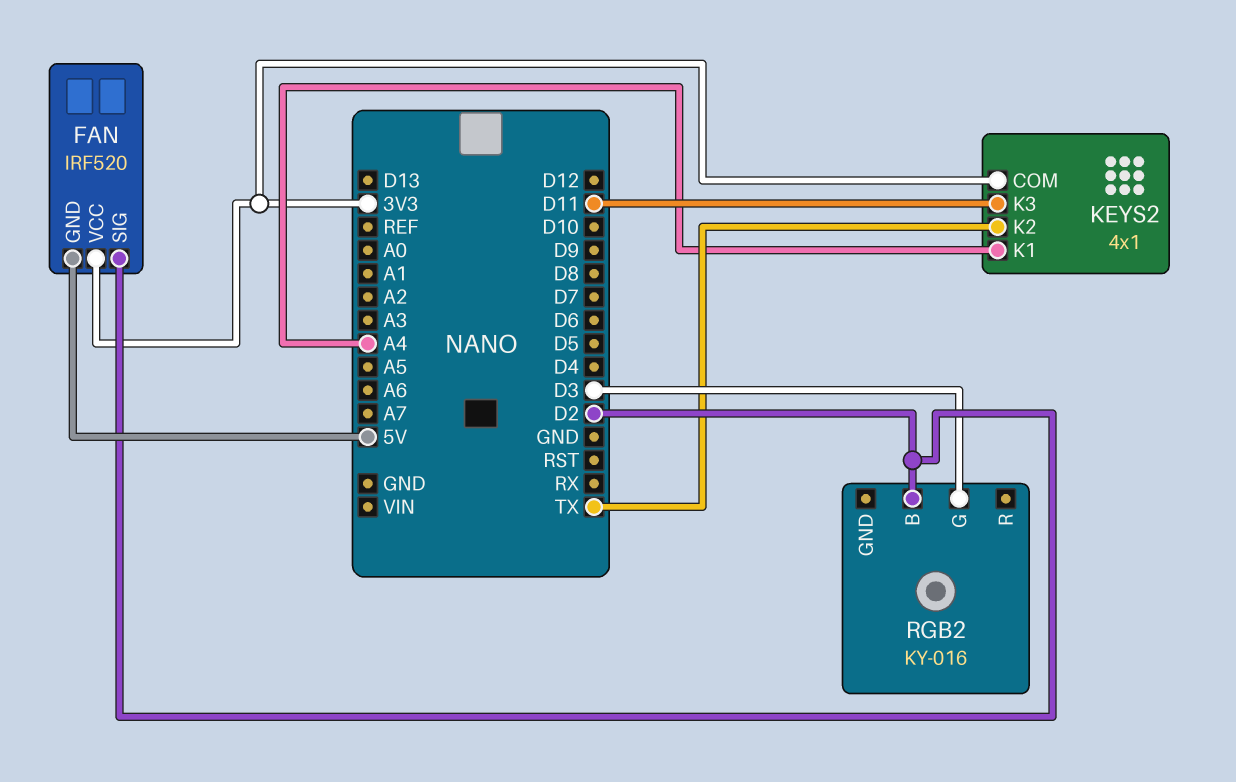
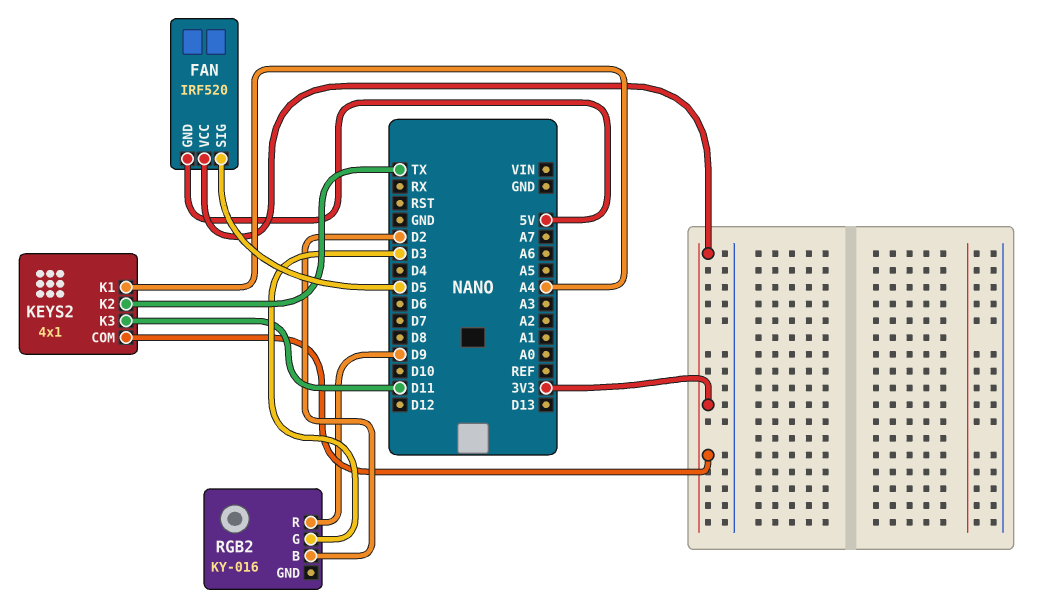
FAN pin SIG: D2 -> D5
RGB2 pin R: none -> D9

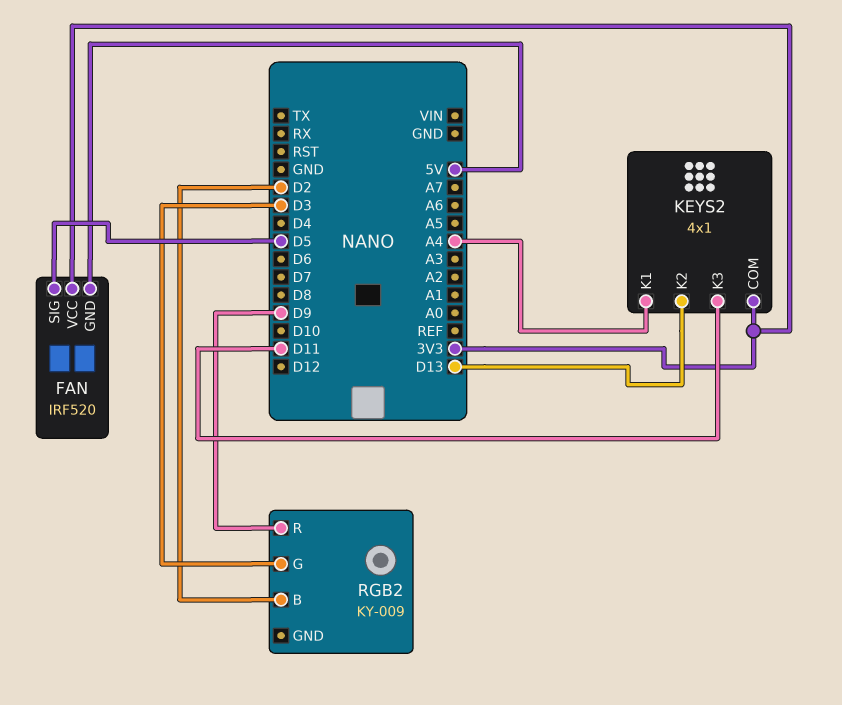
KEYS2 pin K2: TX -> D13
RGB2: KY-016 -> KY-009

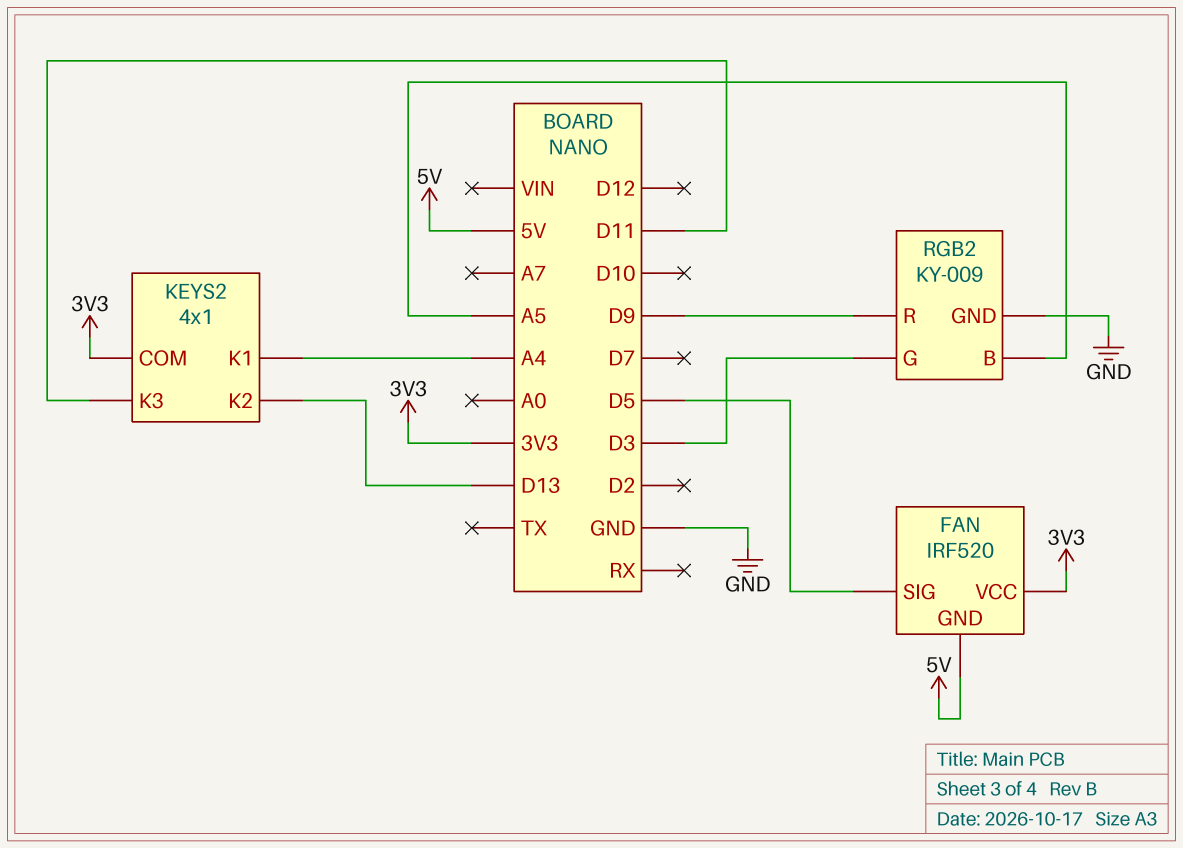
RGB2 pin B: D2 -> A5
RGB2 pin GND: none -> GND

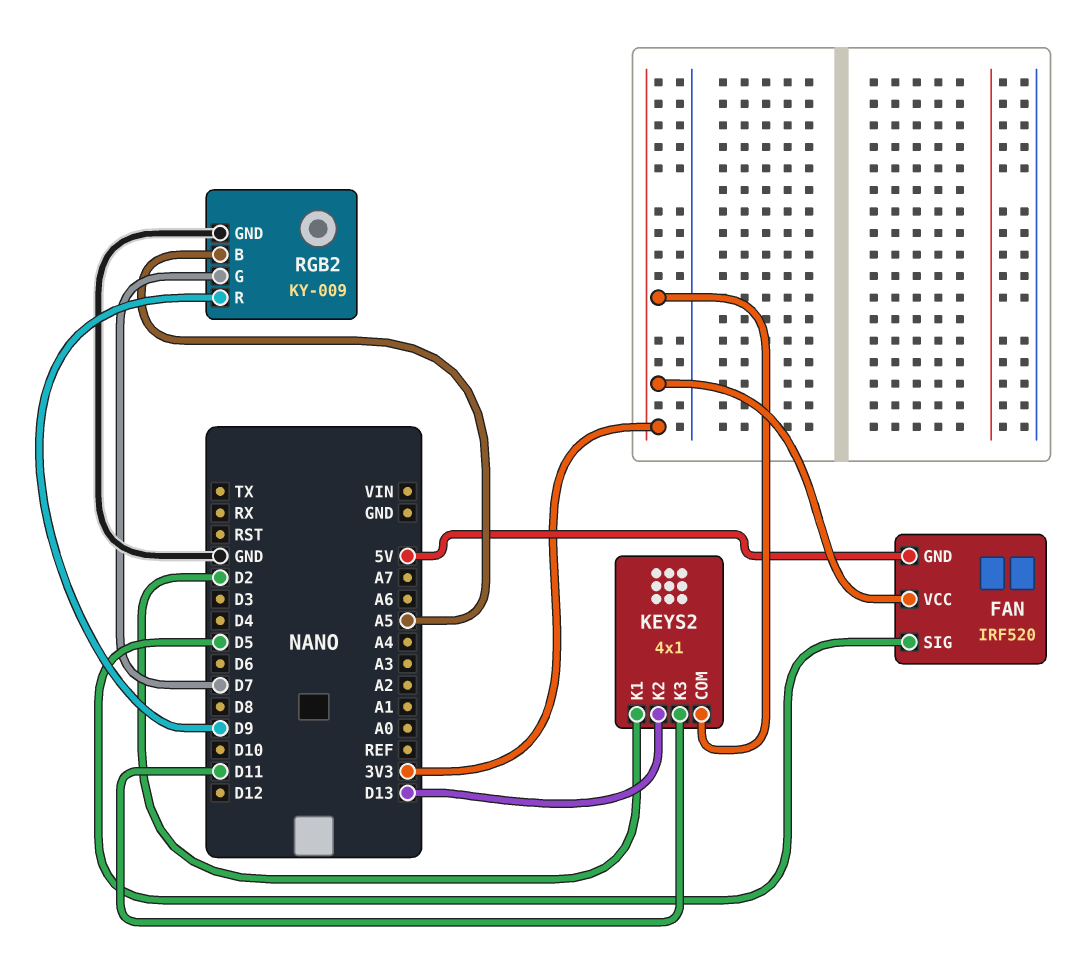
KEYS2 pin K1: A4 -> D2
RGB2 pin G: D3 -> D7

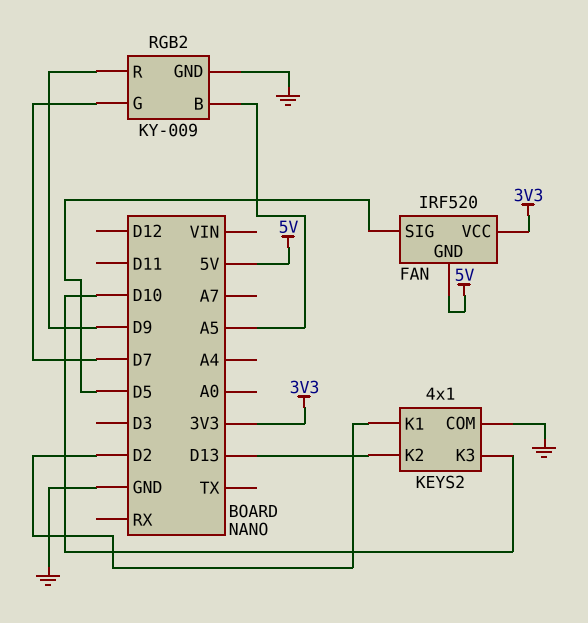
KEYS2 pin COM: 3V3 -> GND
KEYS2 pin K3: D11 -> D10

